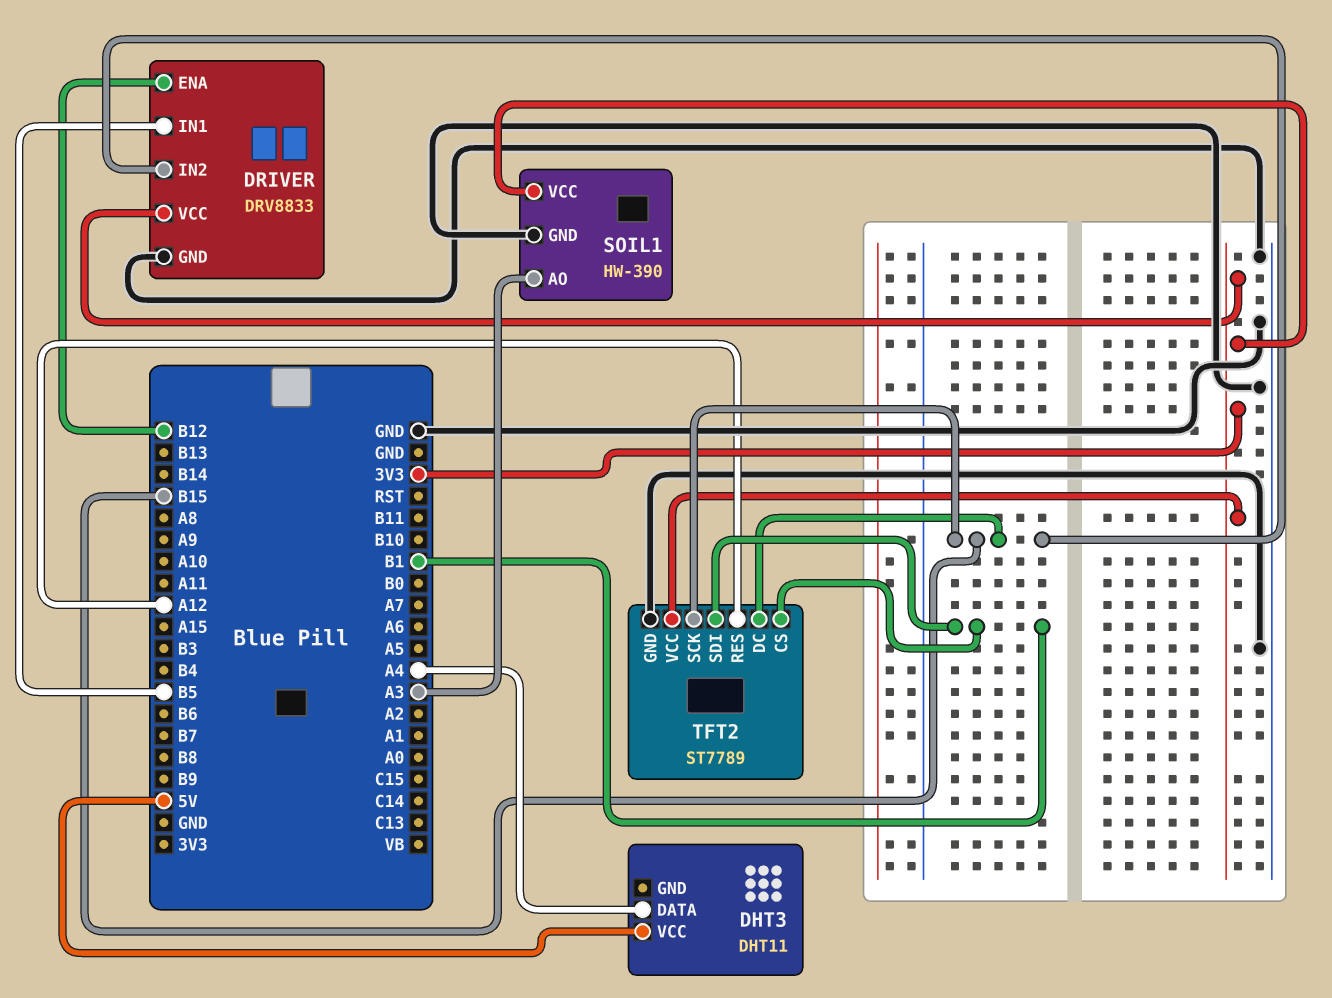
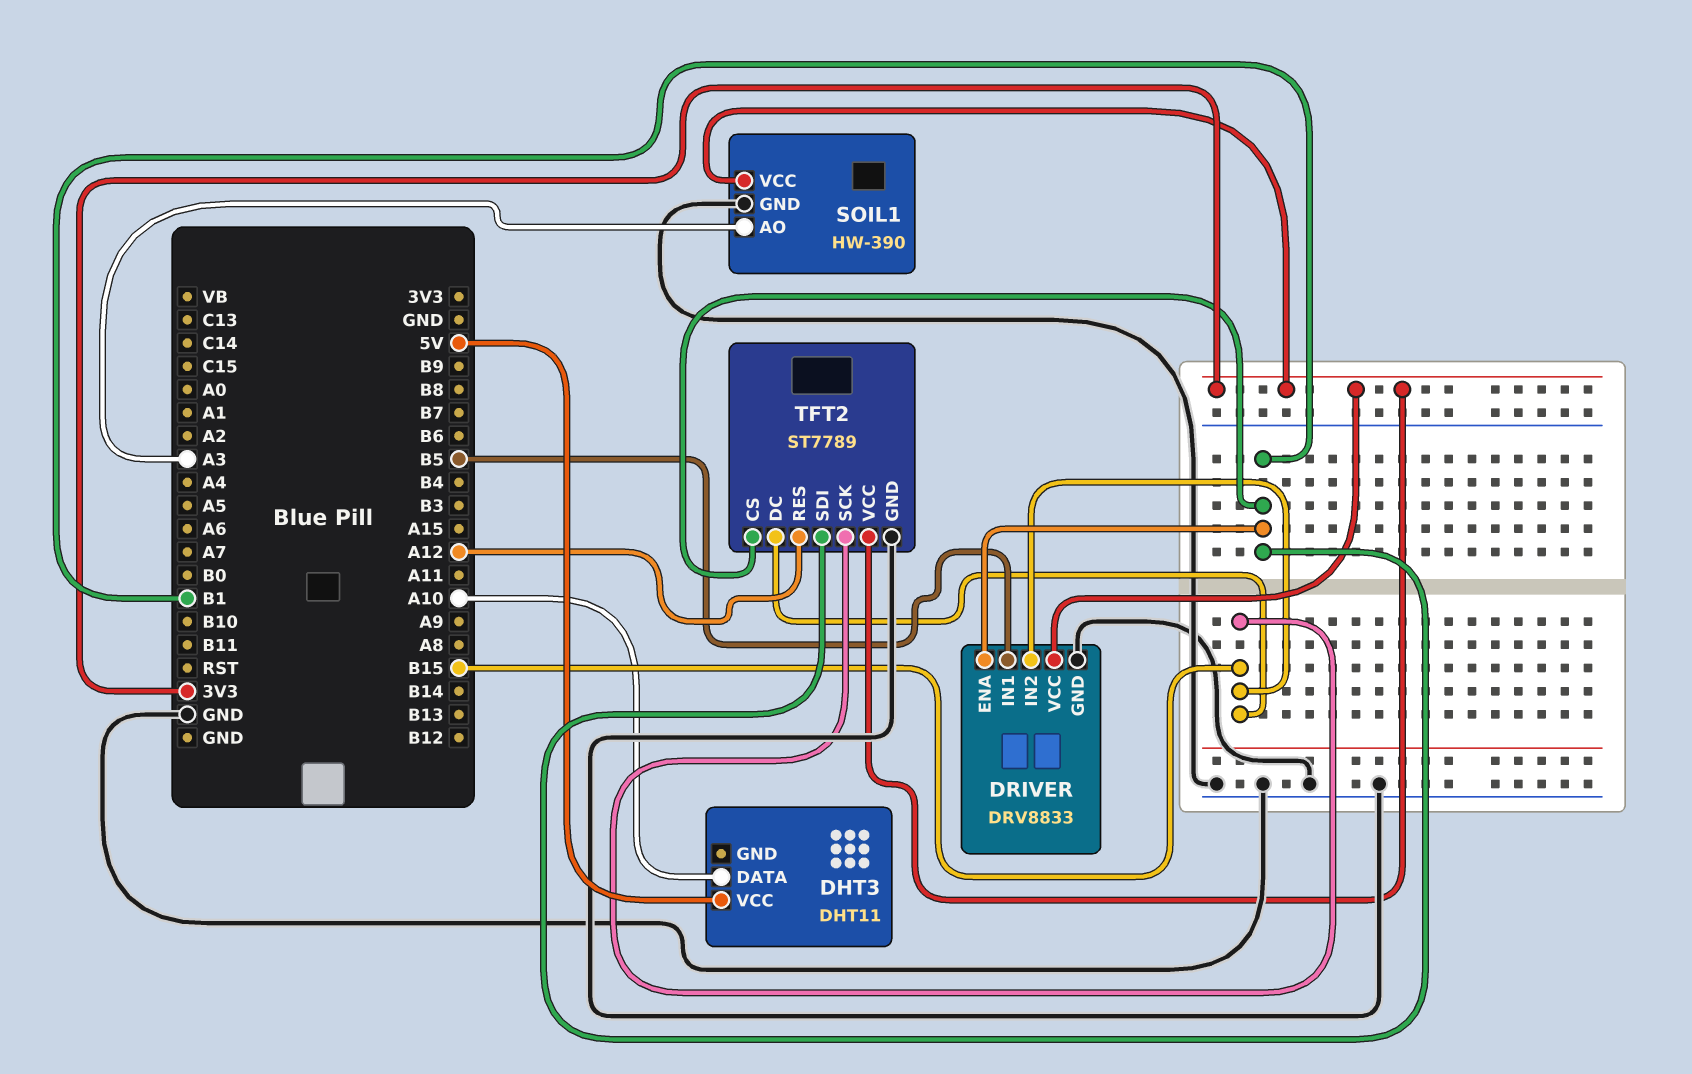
DHT3 pin DATA: A4 -> A10
DRIVER pin ENA: B12 -> B1

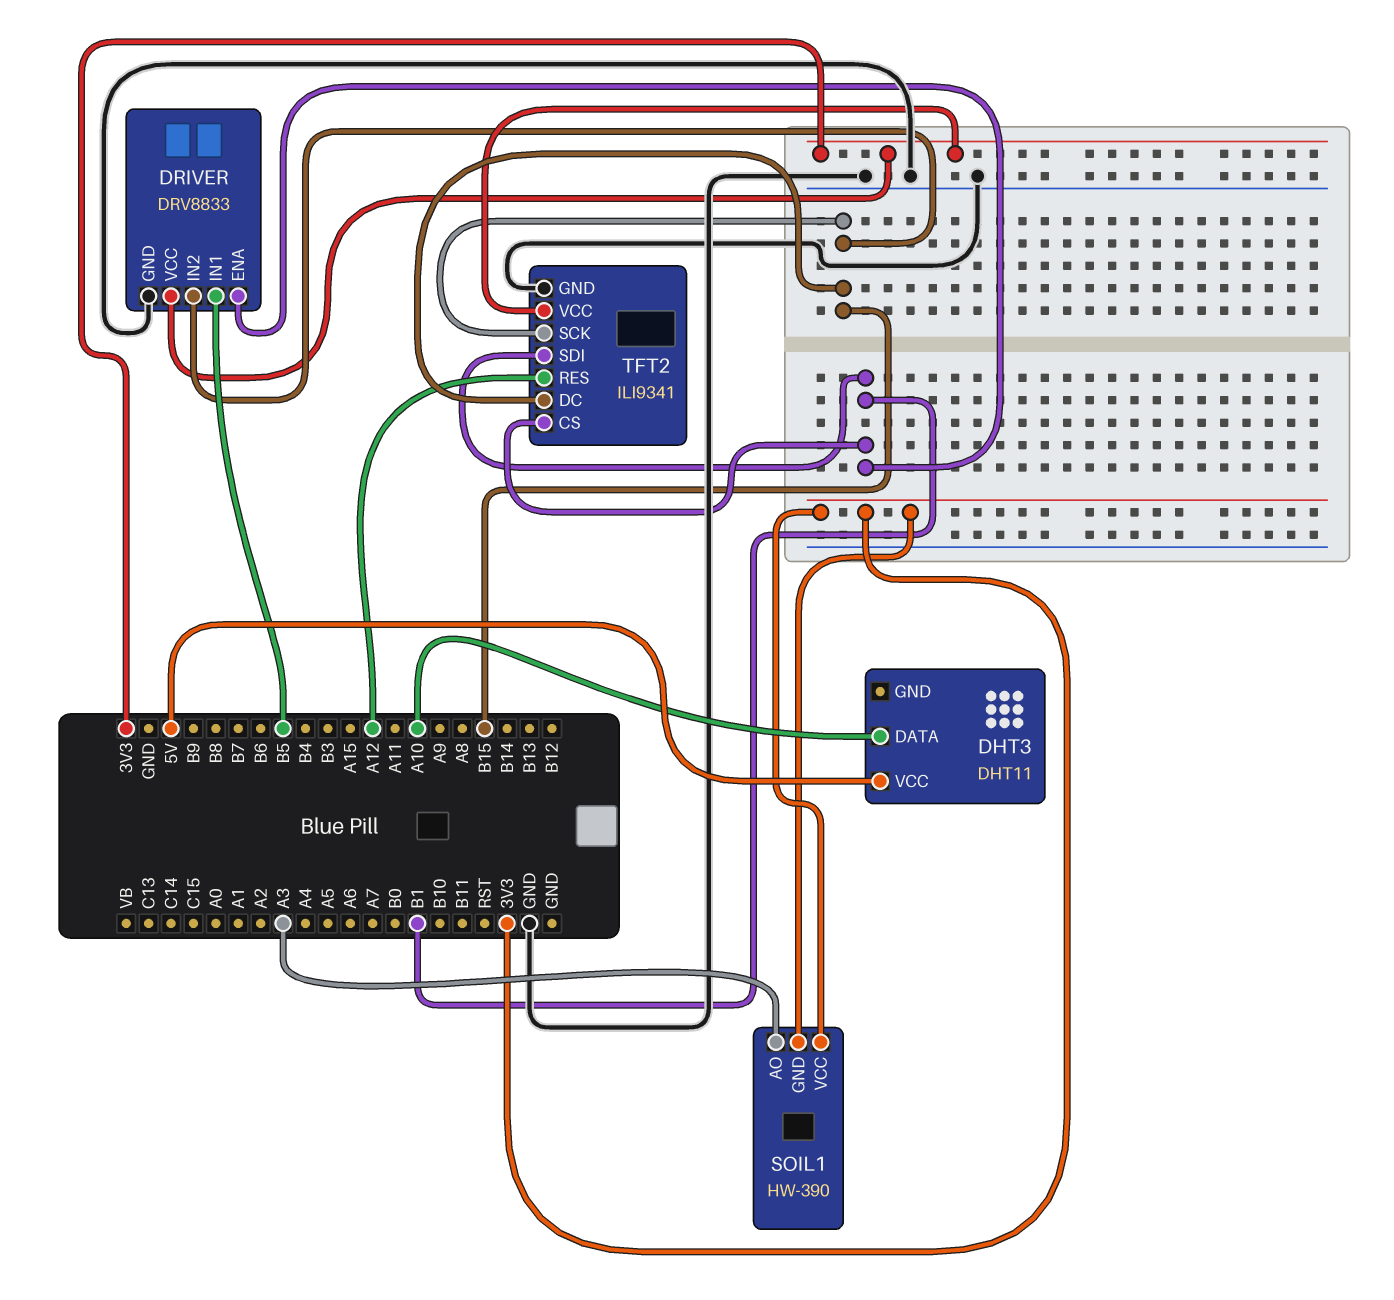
SOIL1 pin GND: GND -> 3V3
TFT2: ST7789 -> ILI9341

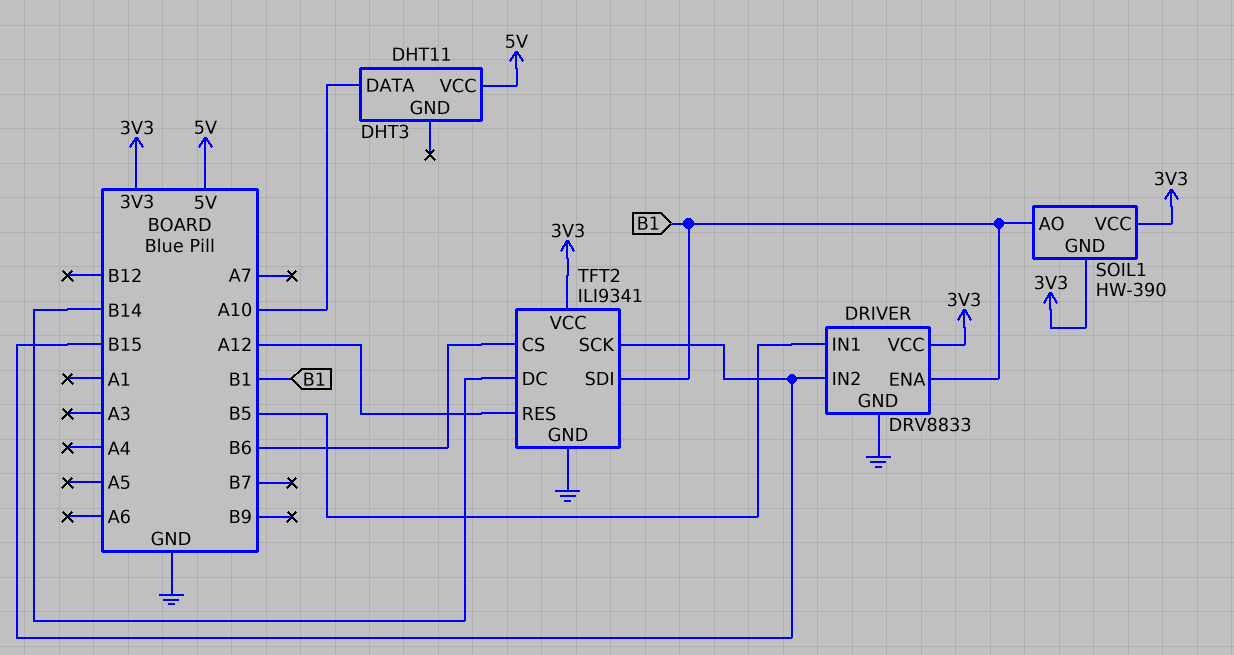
SOIL1 pin AO: A3 -> B1
TFT2 pin CS: B1 -> B6
TFT2 pin DC: B15 -> B14

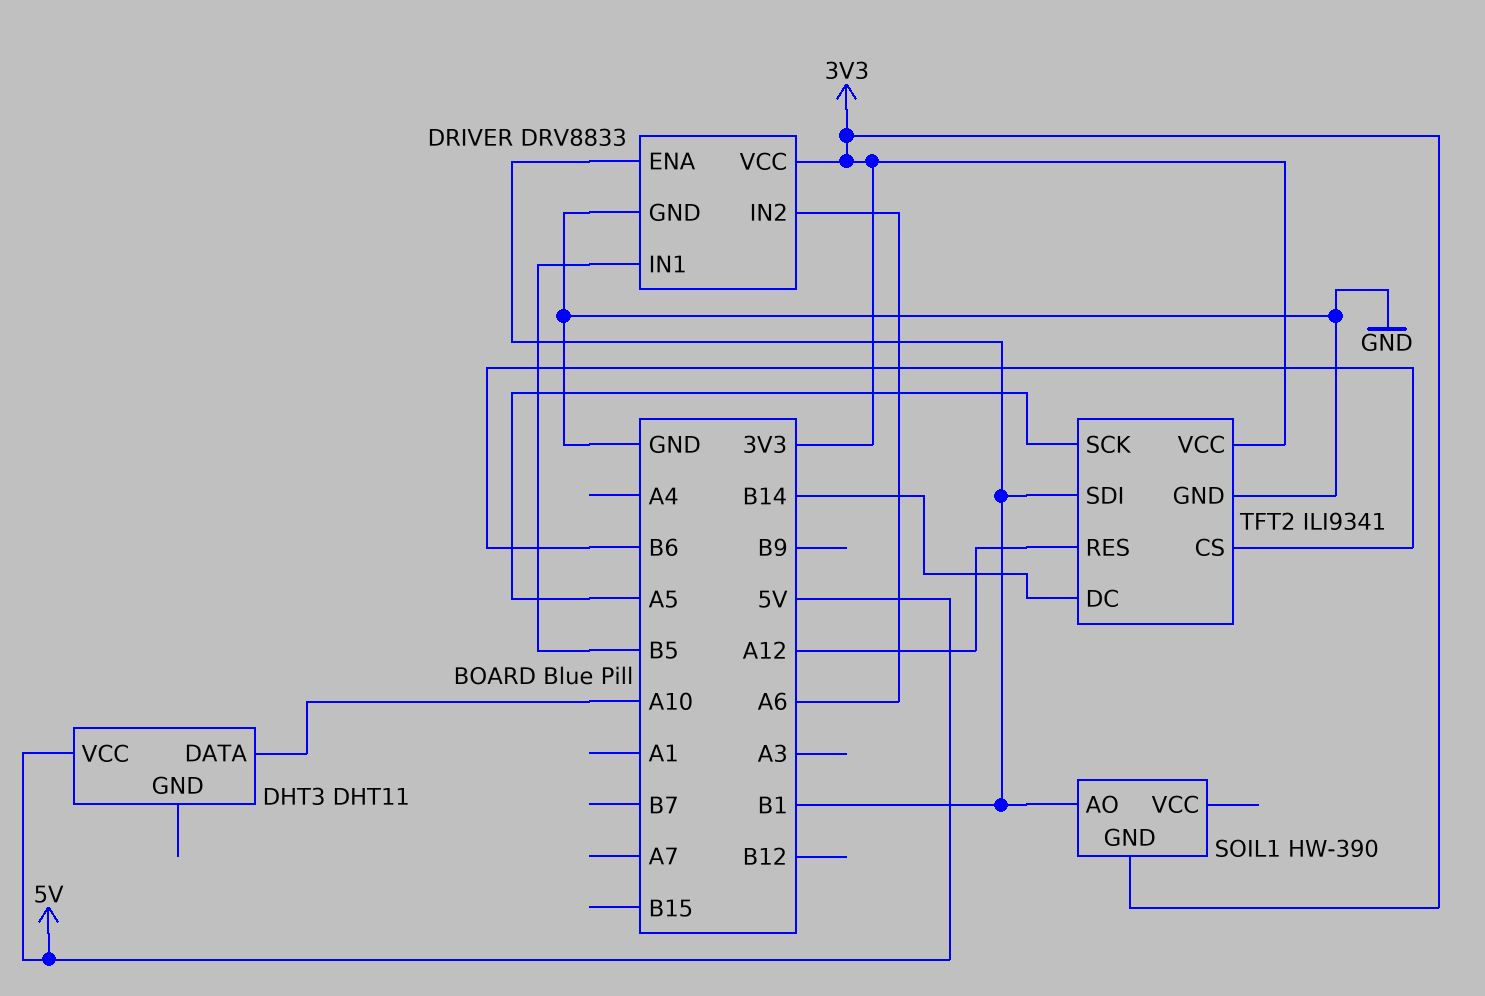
DRIVER pin IN2: B15 -> A6
SOIL1 pin VCC: 3V3 -> none
TFT2 pin SCK: B15 -> A5

